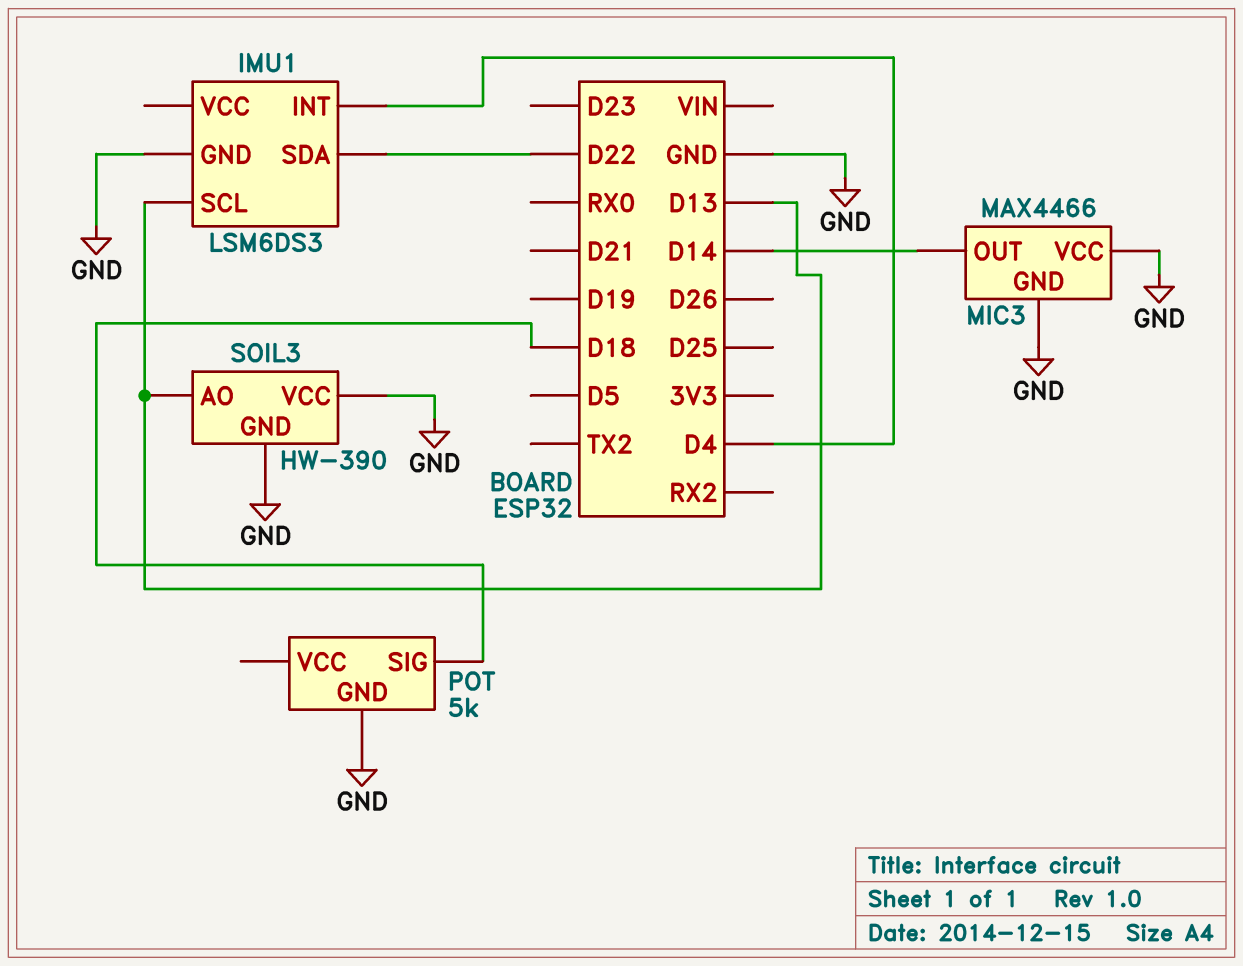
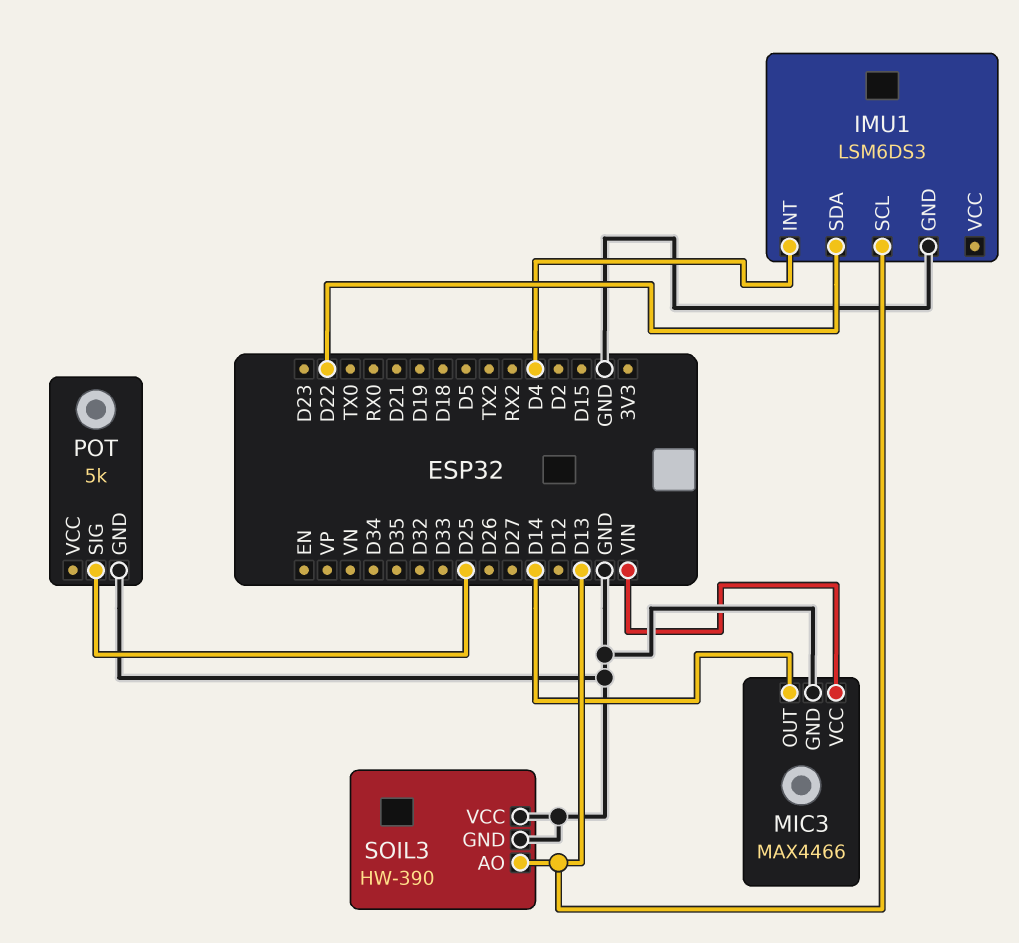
MIC3 pin VCC: GND -> VIN
POT pin SIG: D18 -> D25

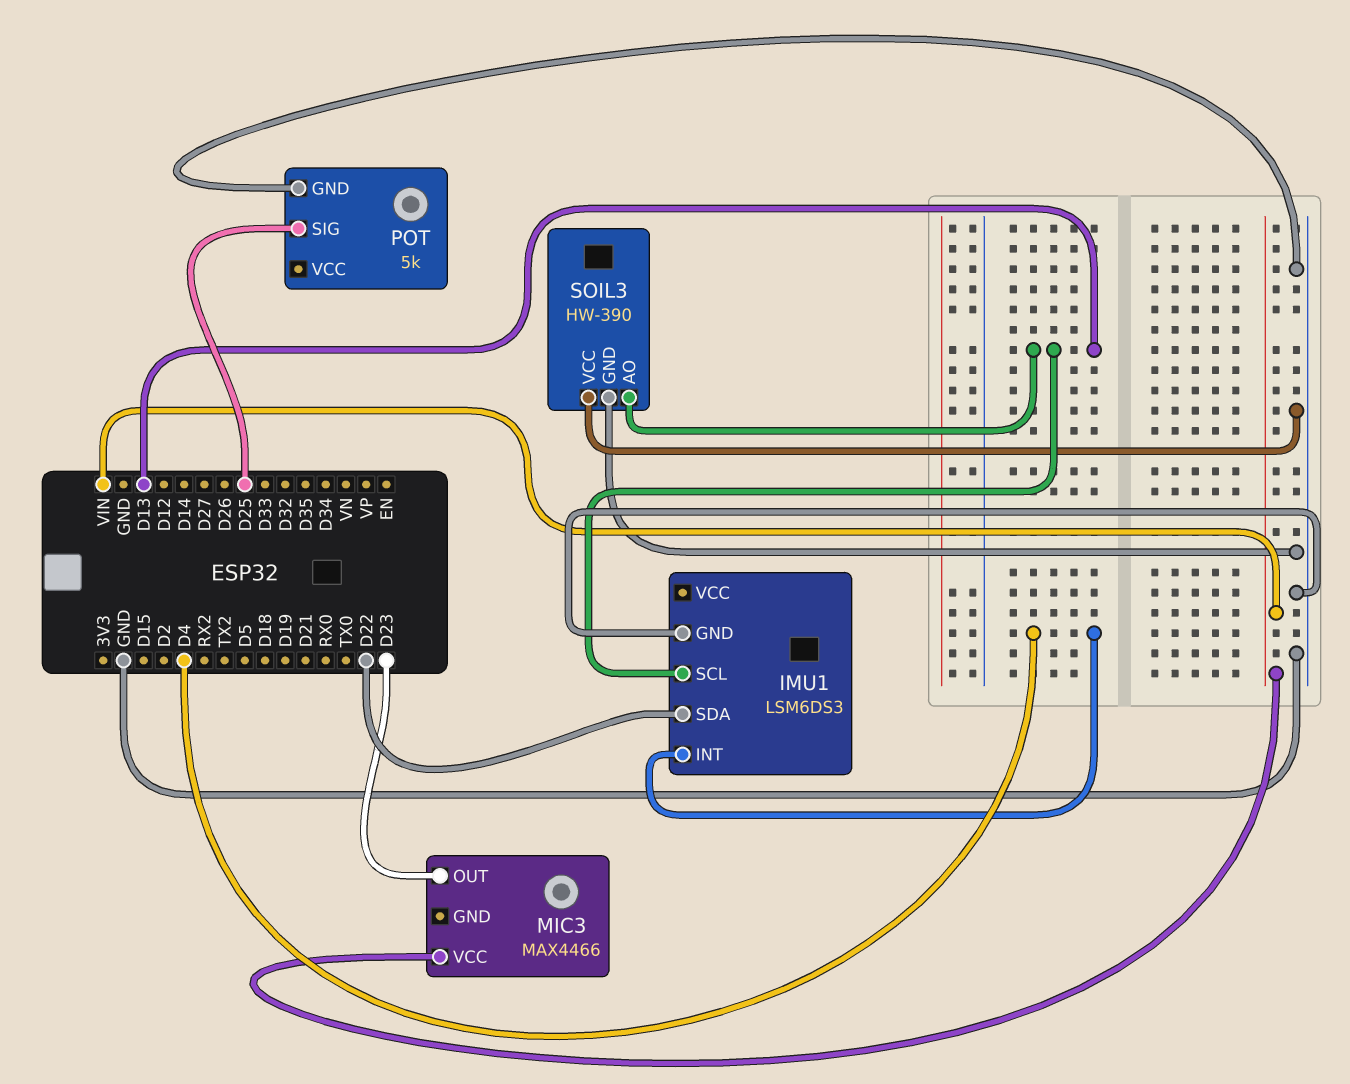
MIC3 pin GND: GND -> none
MIC3 pin OUT: D14 -> D23

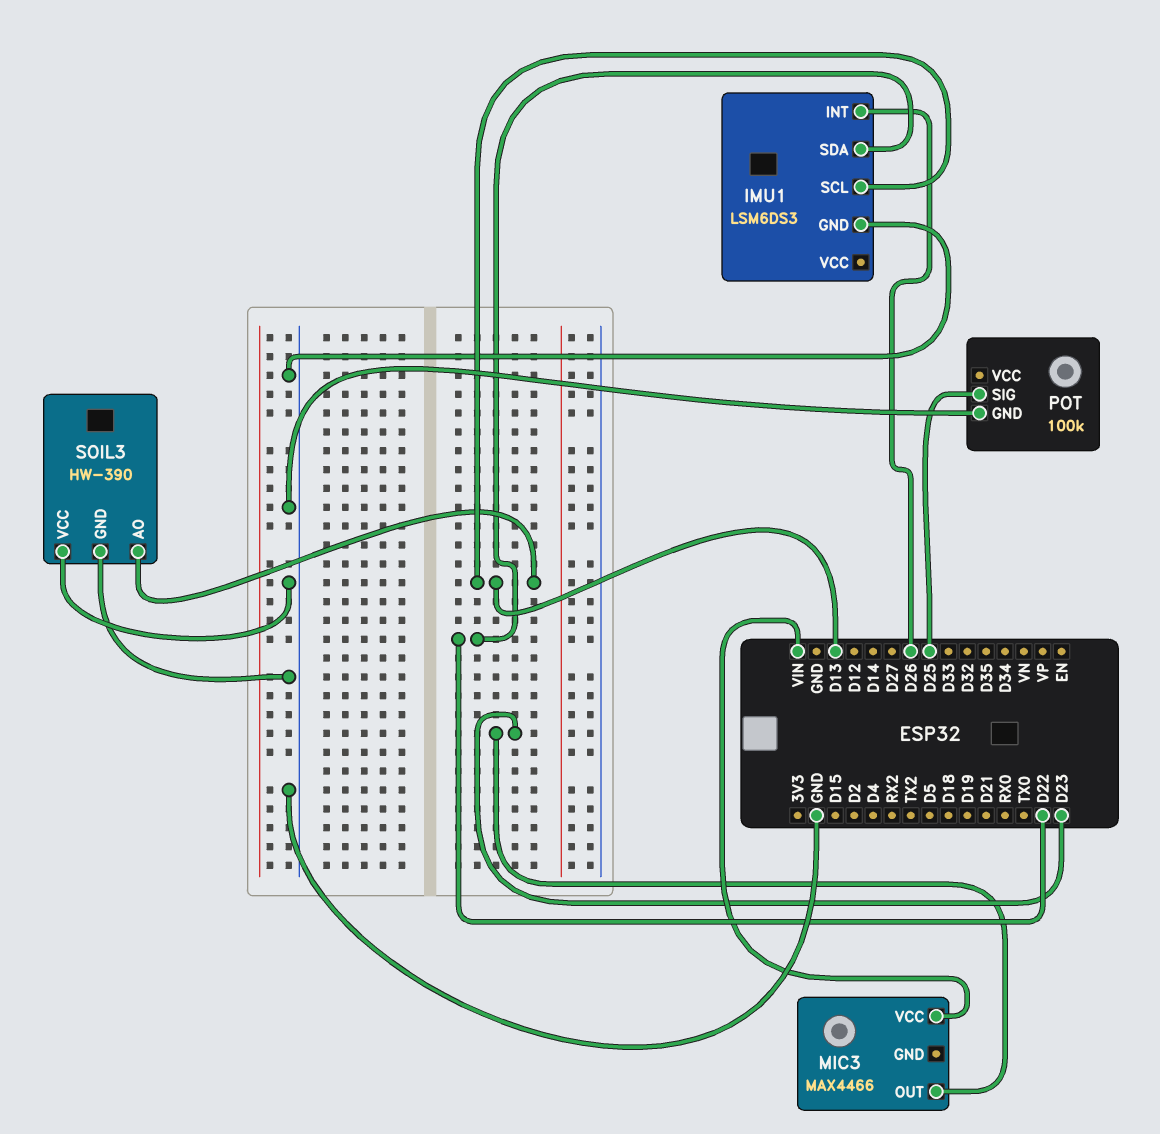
IMU1 pin INT: D4 -> D26
POT: 5k -> 100k

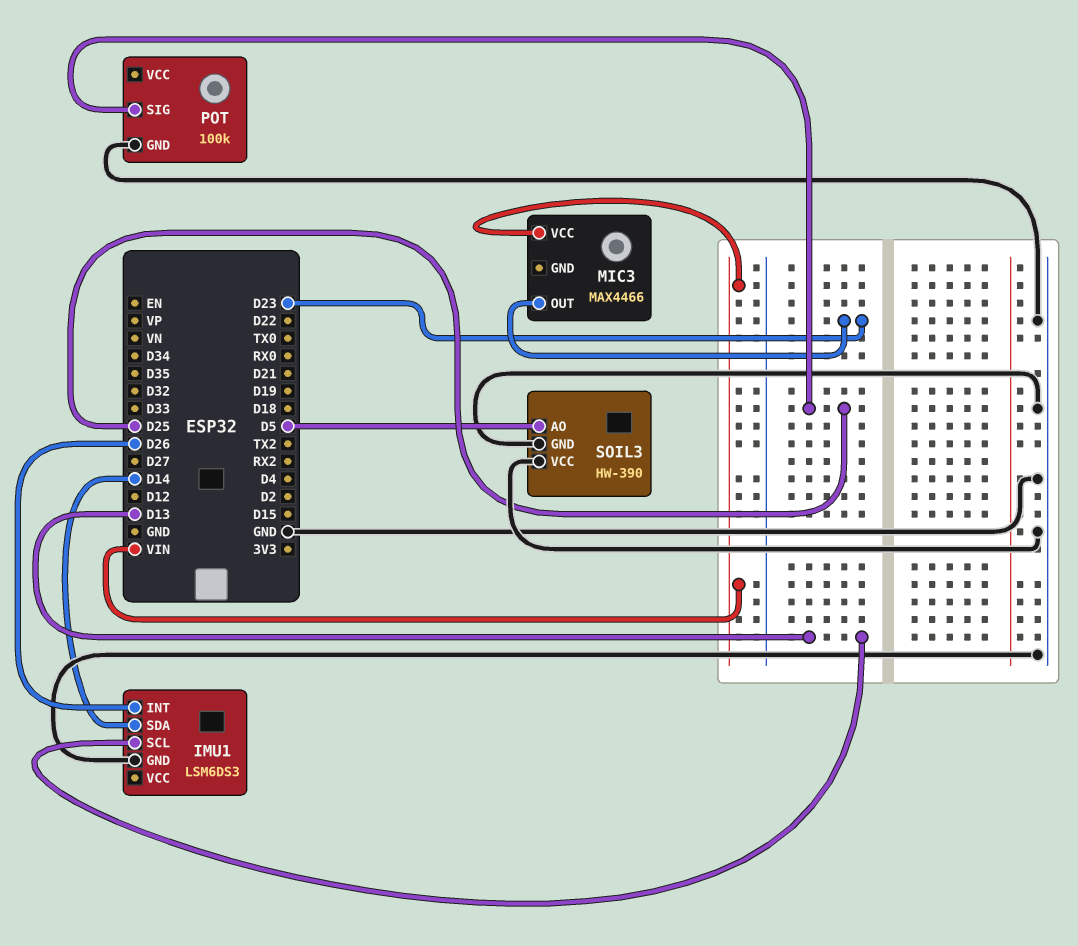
IMU1 pin SDA: D22 -> D14
SOIL3 pin AO: D13 -> D5

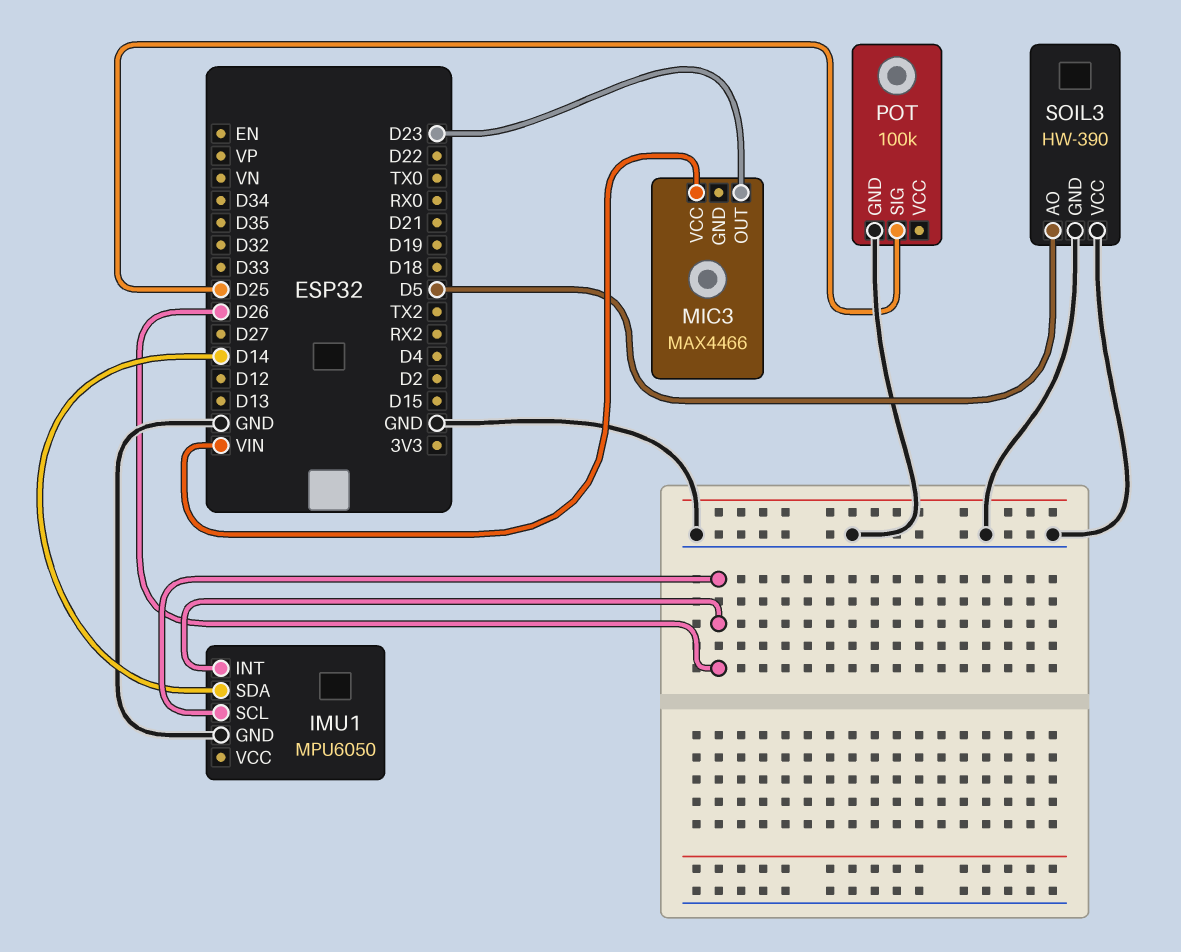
IMU1: LSM6DS3 -> MPU6050
IMU1 pin SCL: D13 -> D26

